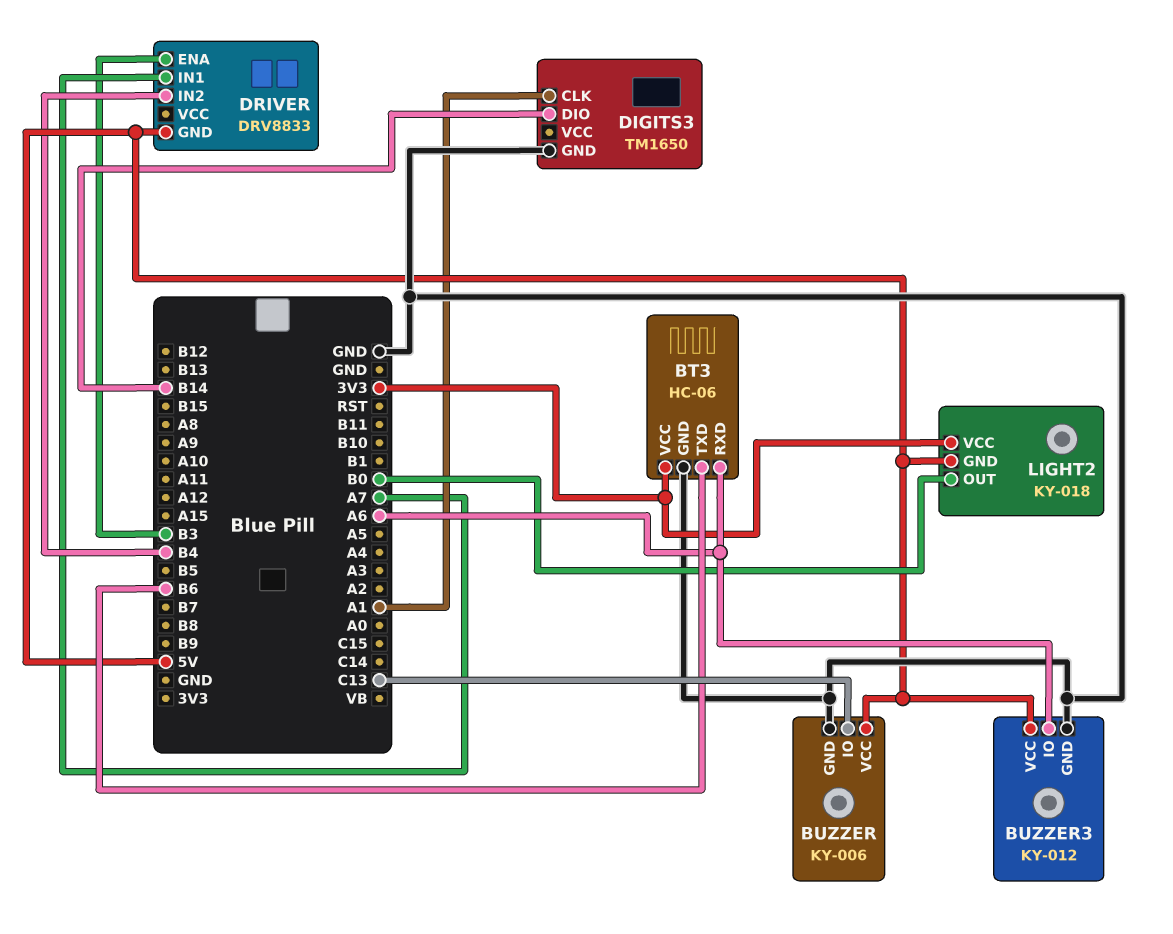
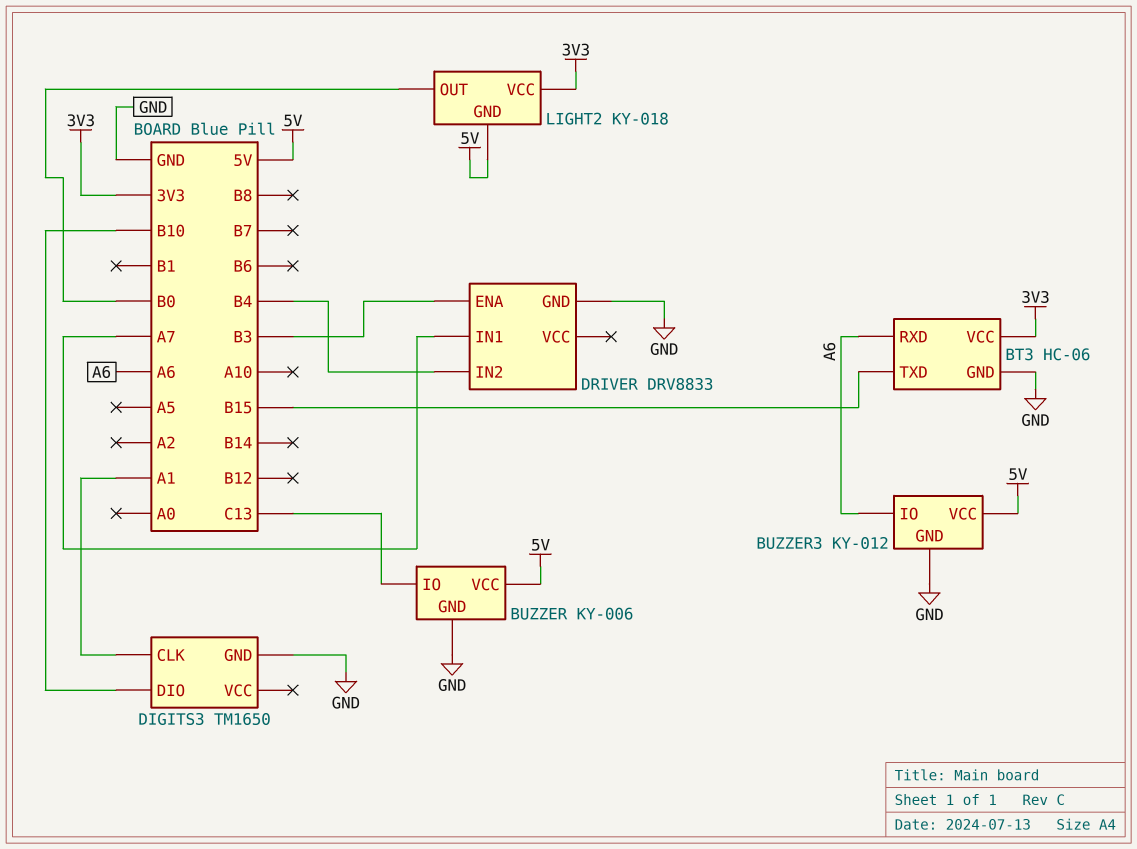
BT3 pin TXD: B6 -> B15
DIGITS3 pin DIO: B14 -> B10
DRIVER pin GND: 5V -> GND

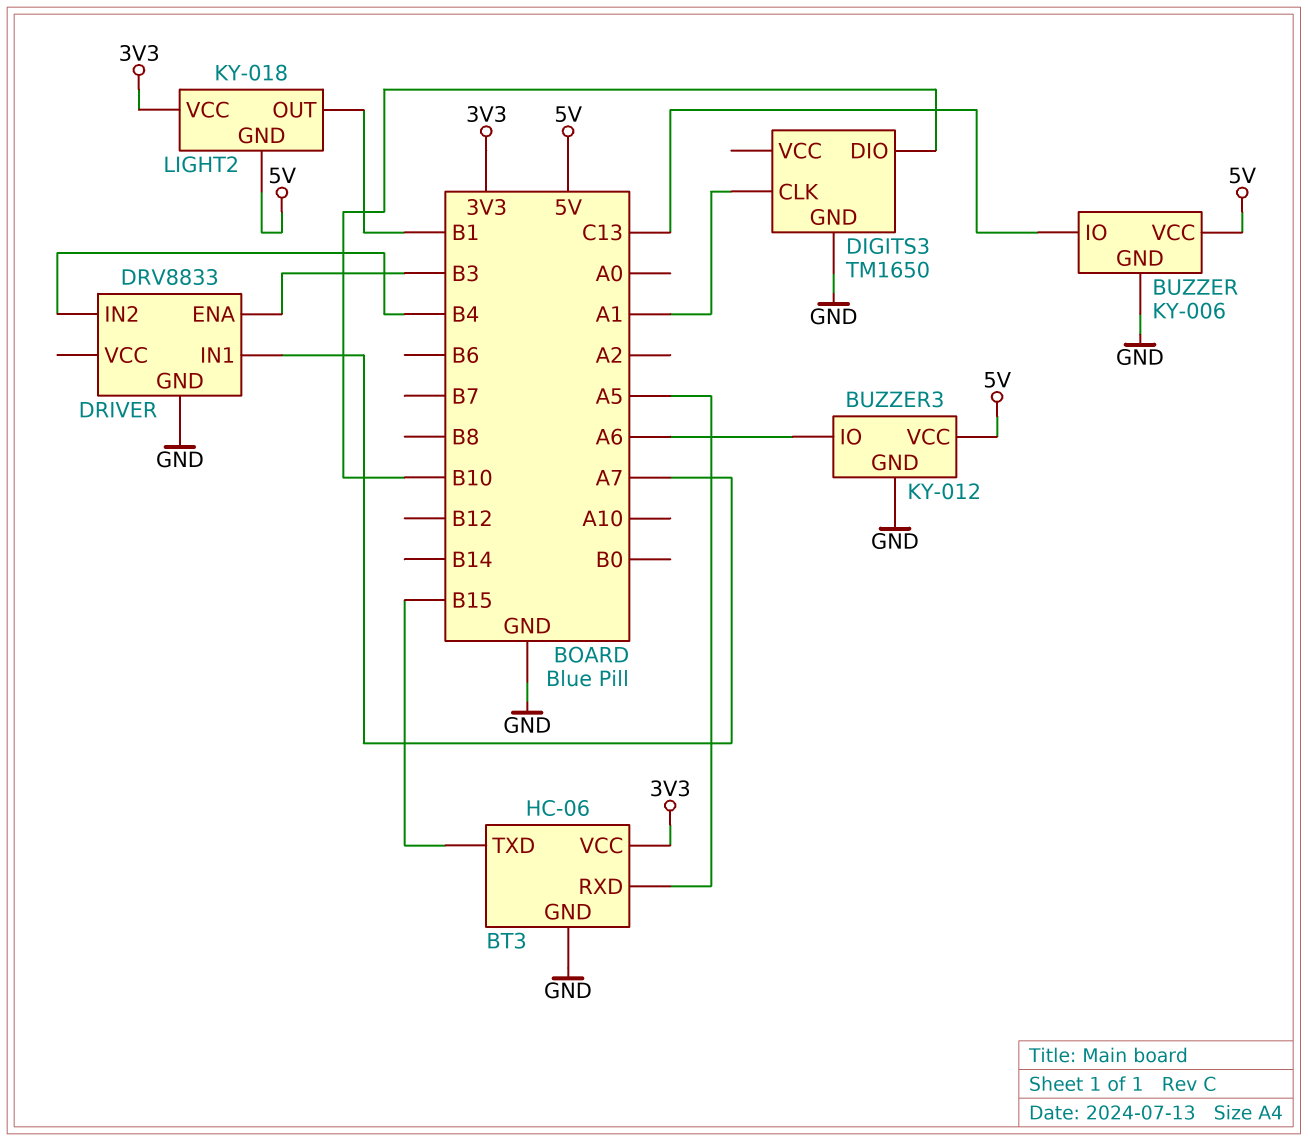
BT3 pin RXD: A6 -> A5
LIGHT2 pin OUT: B0 -> B1

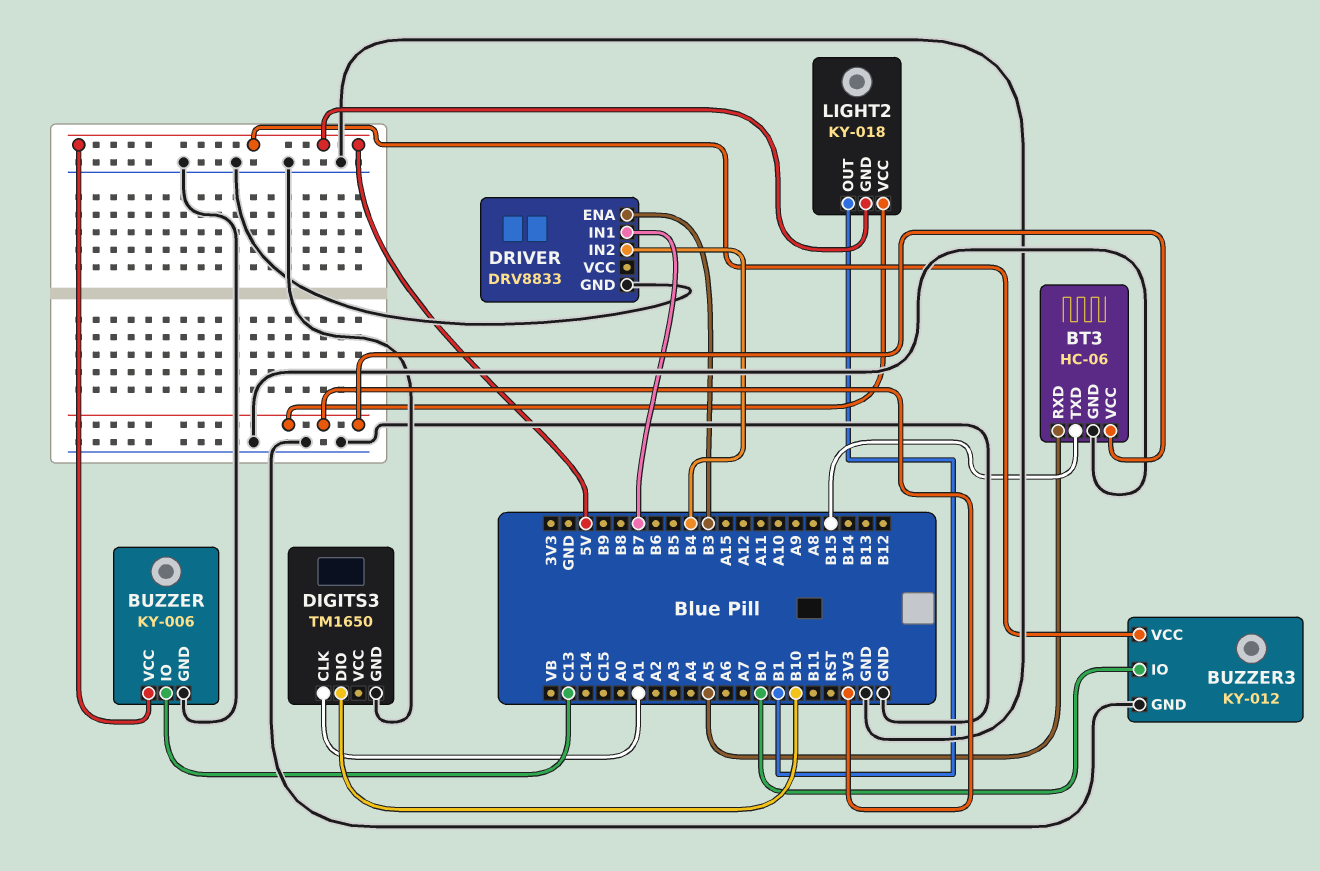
BUZZER3 pin IO: A6 -> B0
DRIVER pin IN1: A7 -> B7

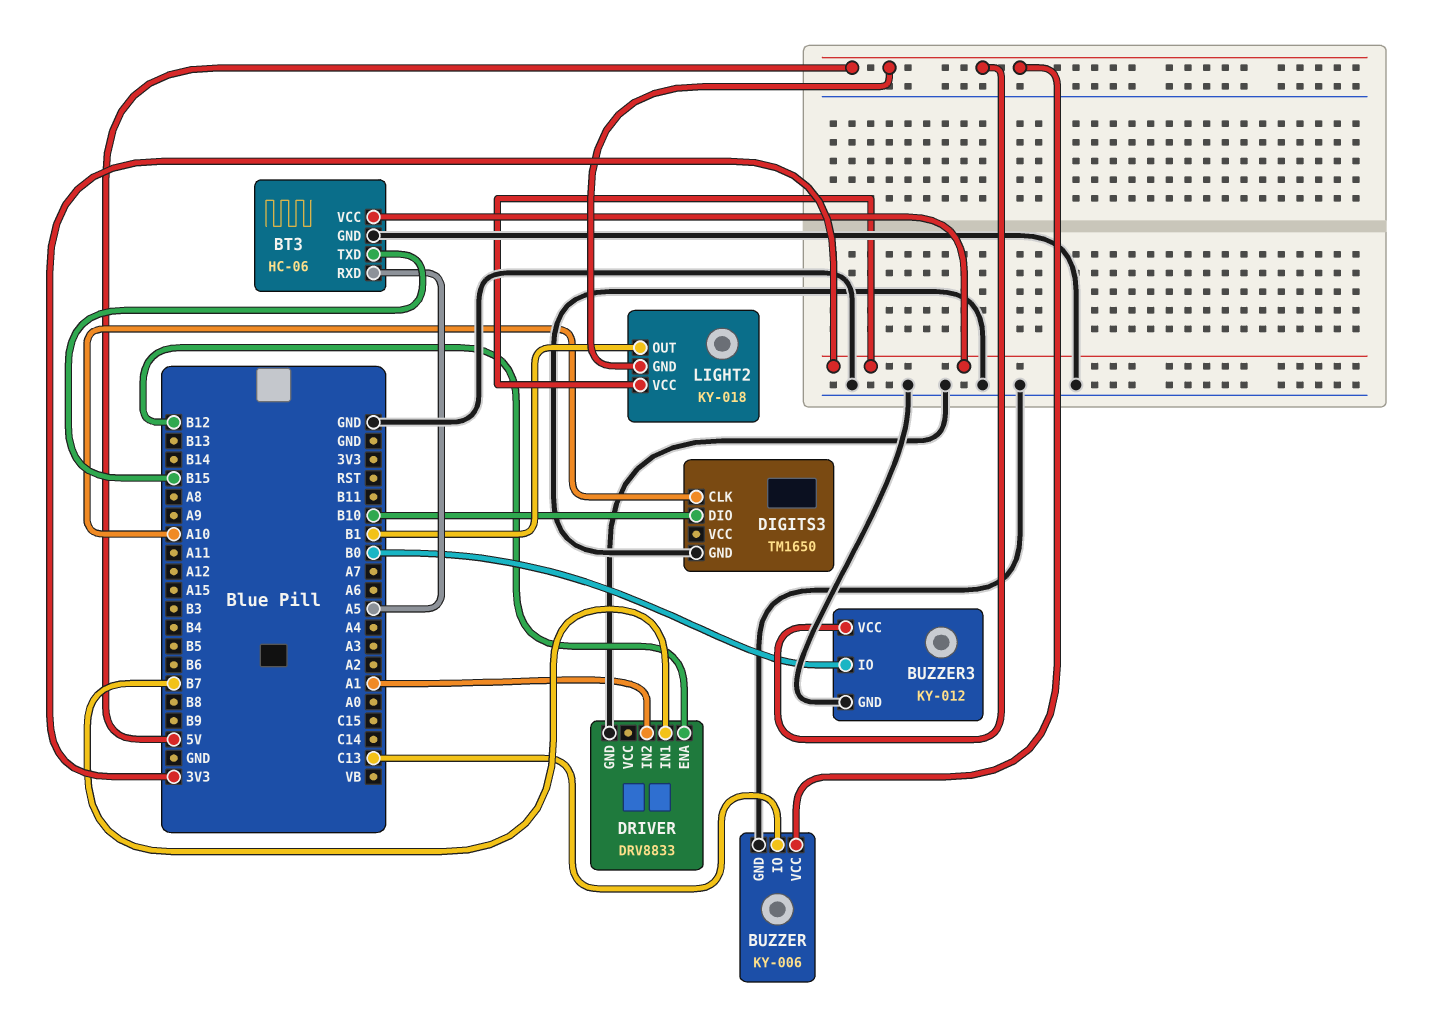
DIGITS3 pin CLK: A1 -> A10
DRIVER pin ENA: B3 -> B12
DRIVER pin IN2: B4 -> A1

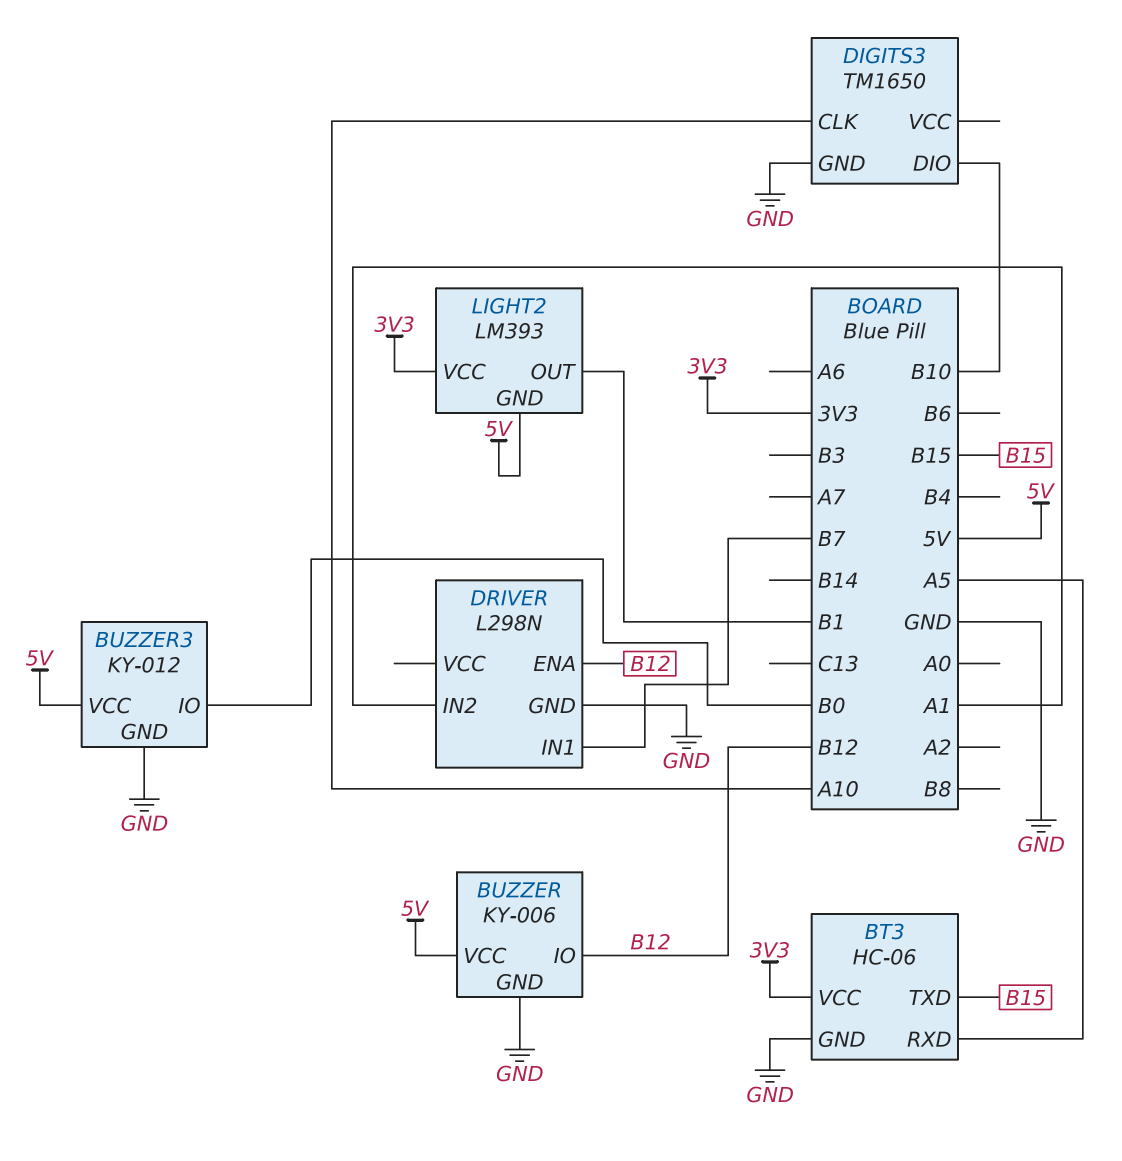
BUZZER pin IO: C13 -> B12
DRIVER: DRV8833 -> L298N
LIGHT2: KY-018 -> LM393

